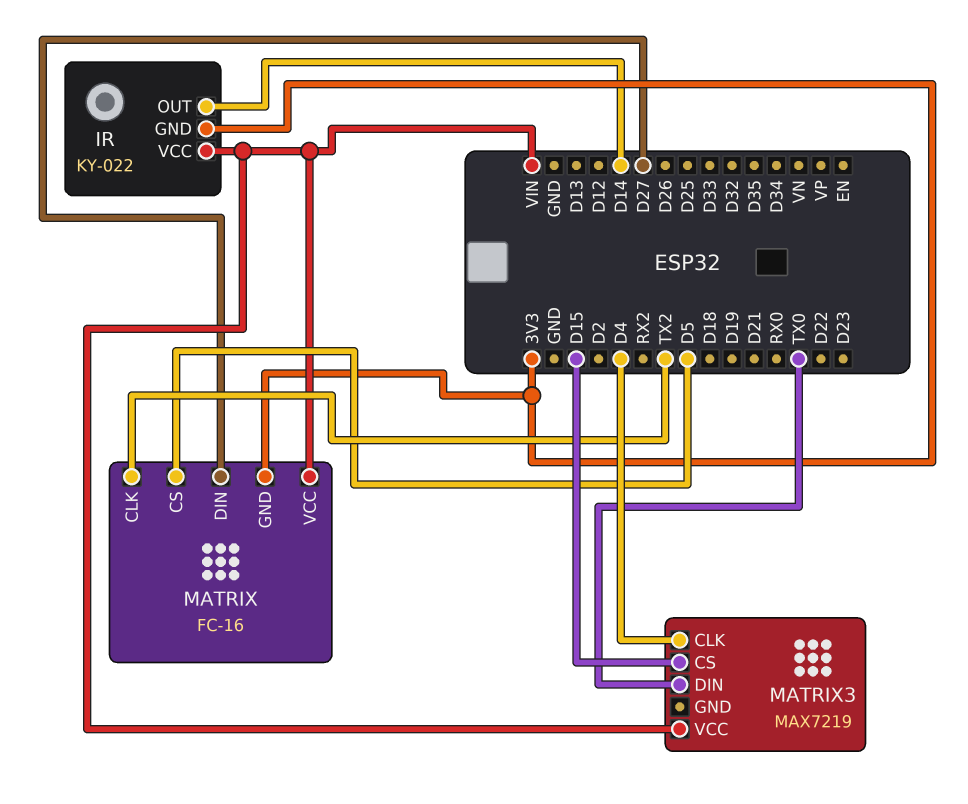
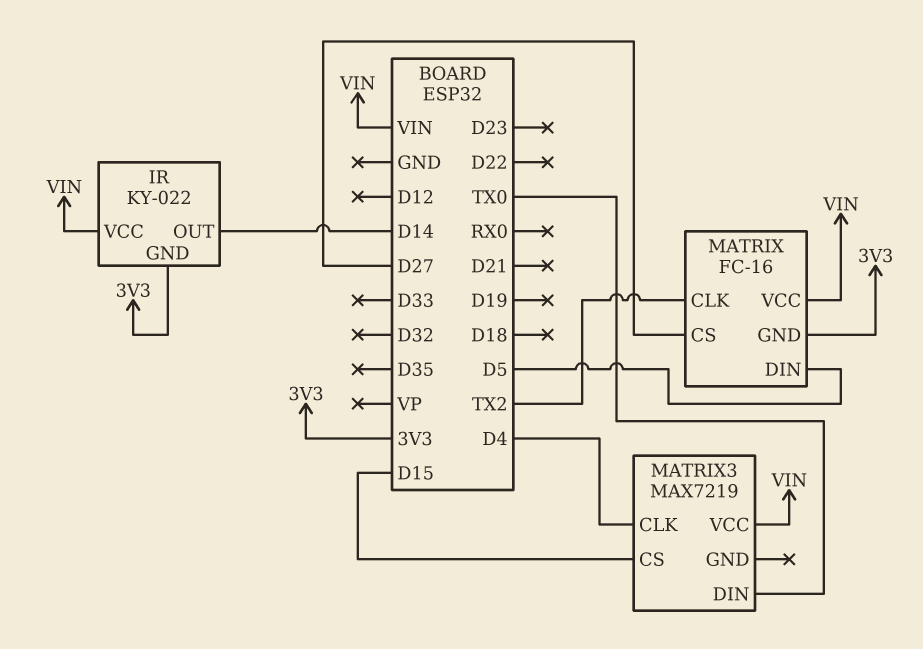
MATRIX pin CS: D5 -> D27
MATRIX pin DIN: D27 -> D5

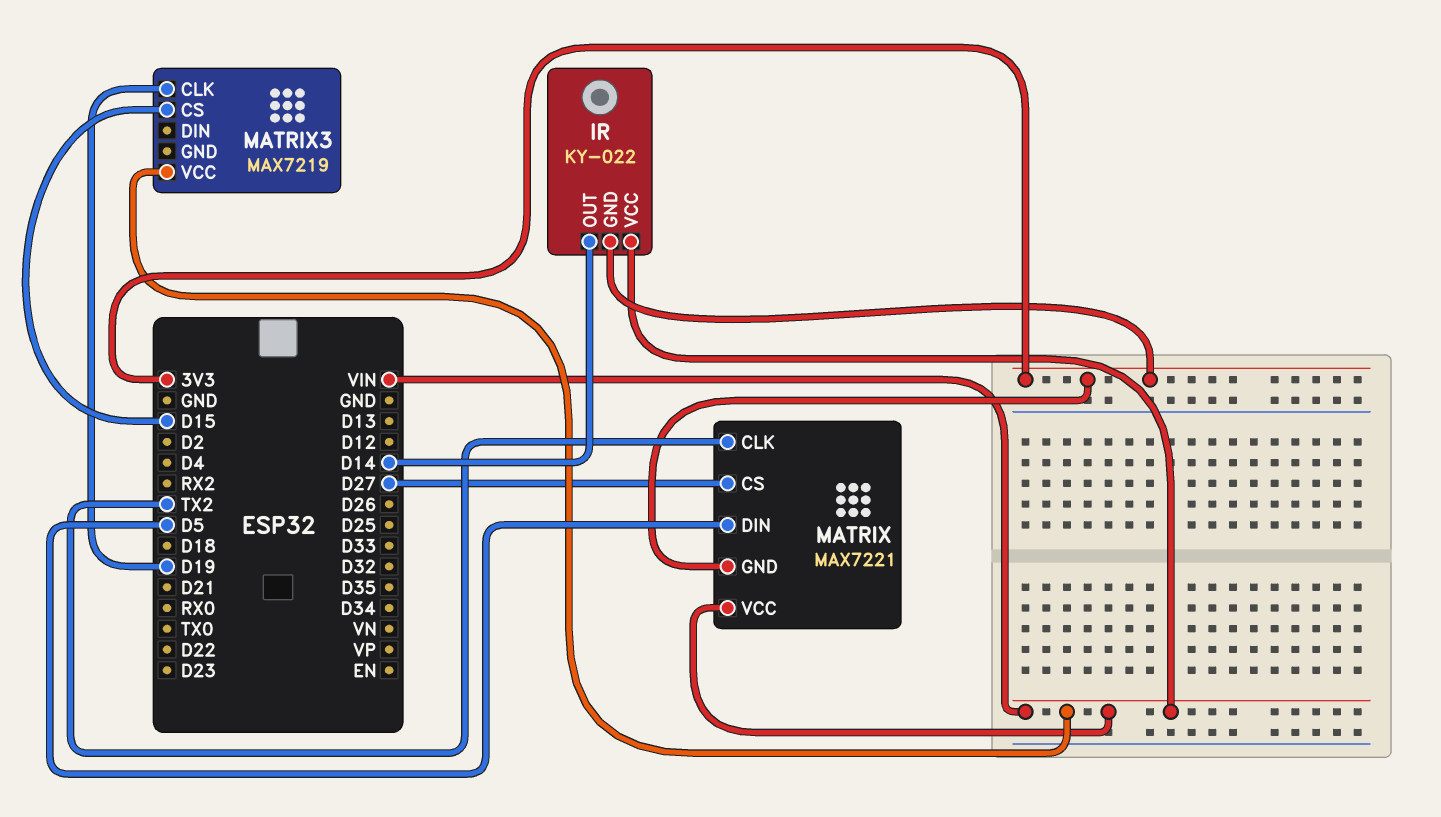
MATRIX: FC-16 -> MAX7221
MATRIX3 pin CLK: D4 -> D19
MATRIX3 pin DIN: TX0 -> none

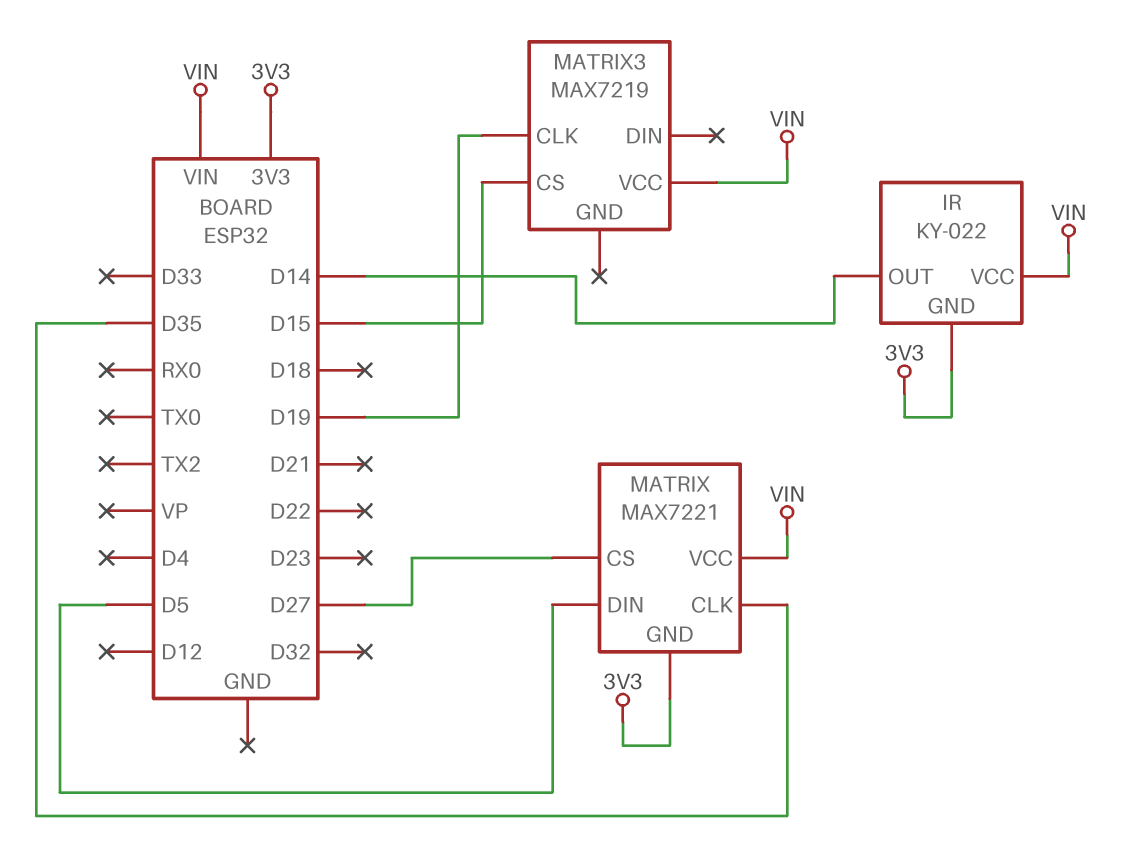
MATRIX pin CLK: TX2 -> D35

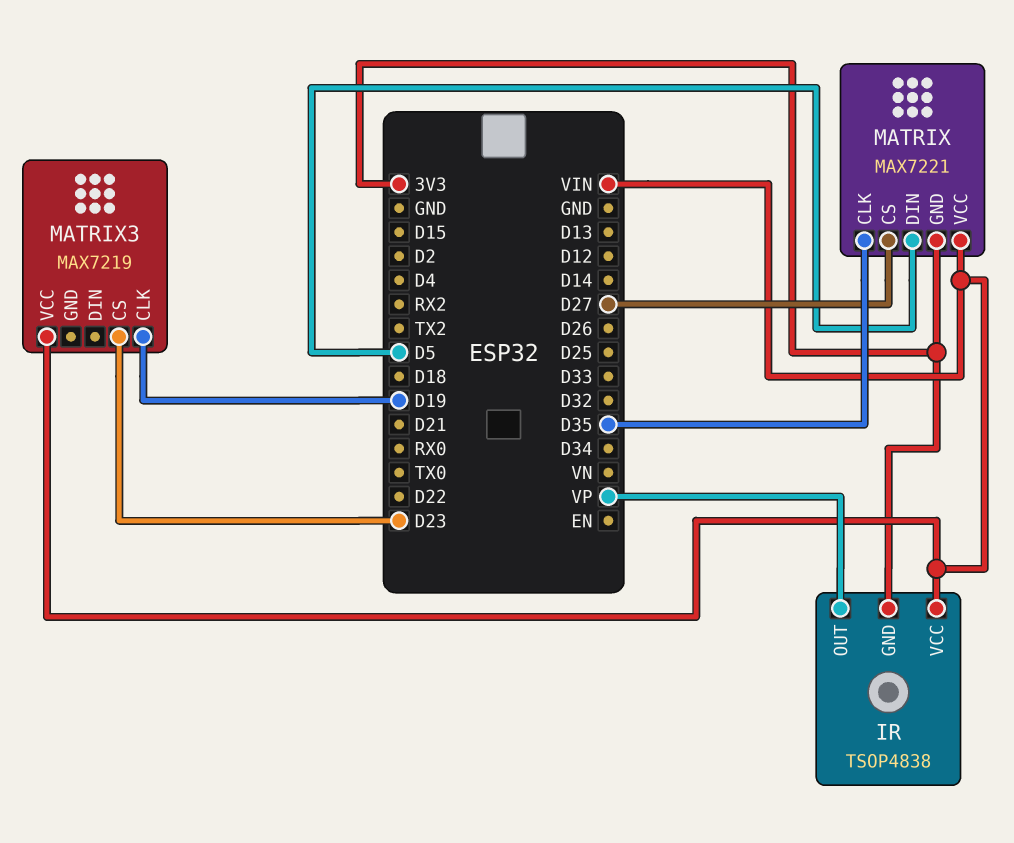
IR: KY-022 -> TSOP4838
IR pin OUT: D14 -> VP
MATRIX3 pin CS: D15 -> D23

